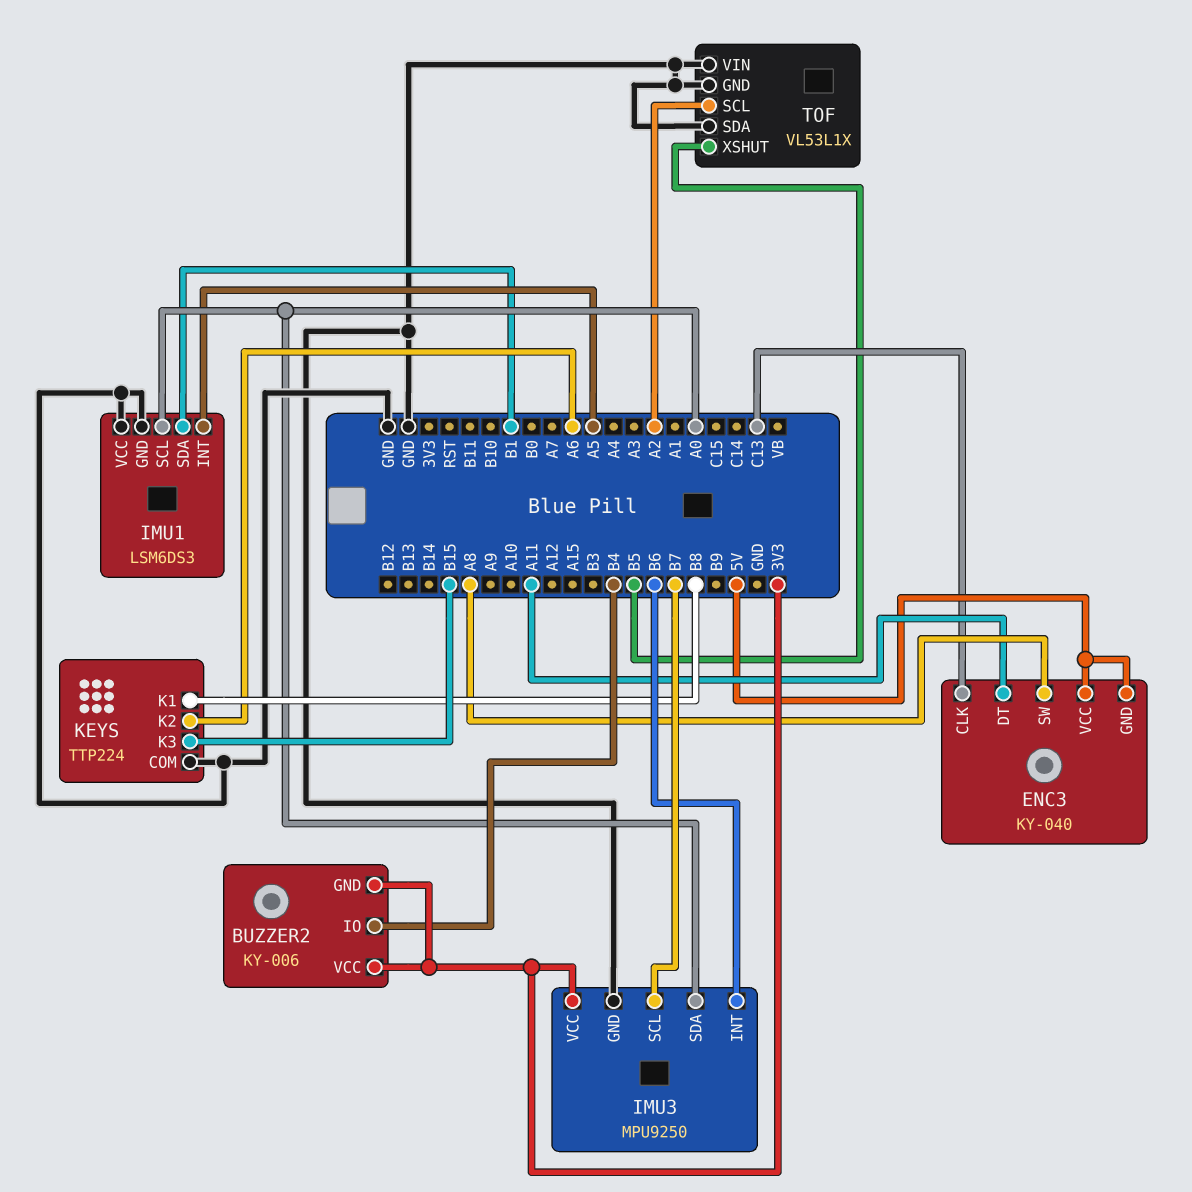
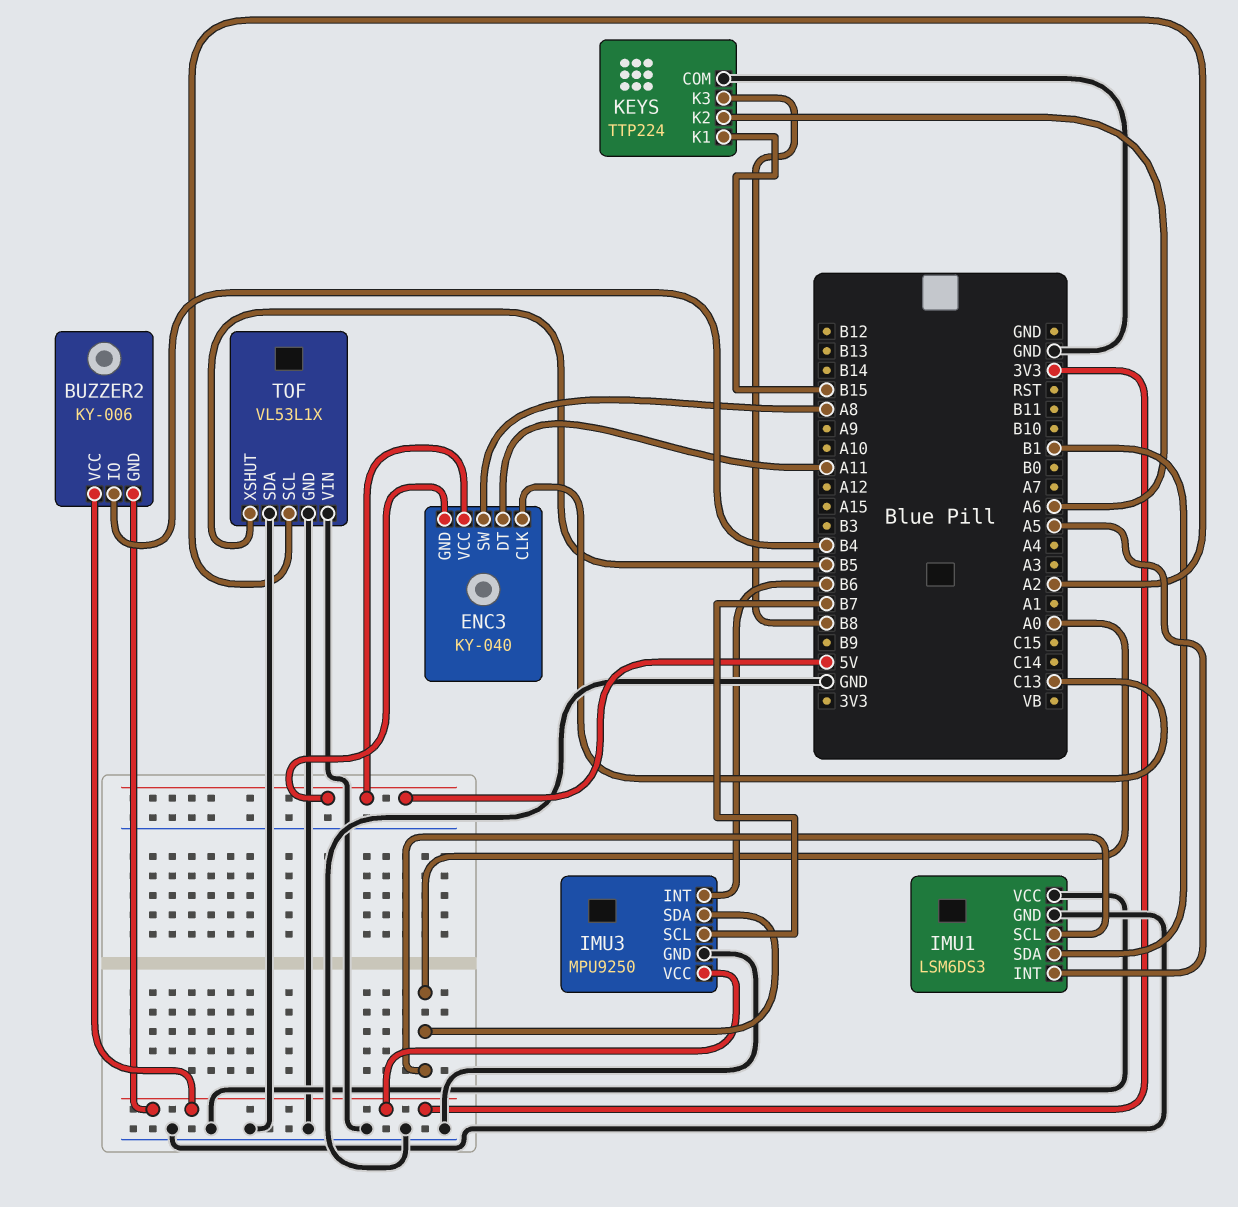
KEYS pin K1: B8 -> B15
KEYS pin K3: B15 -> B8

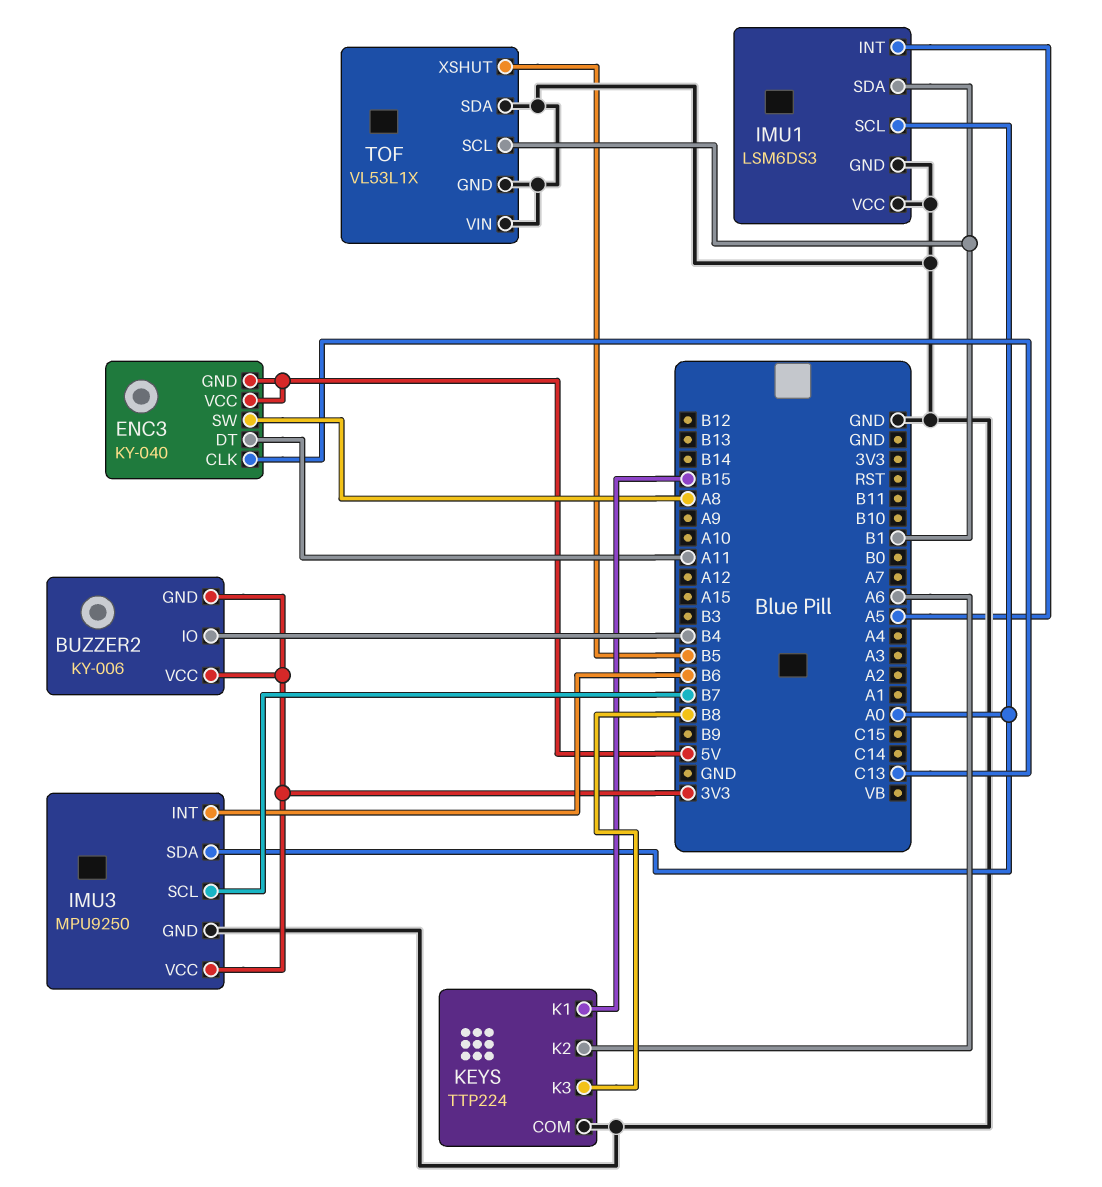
TOF pin SCL: A2 -> B1

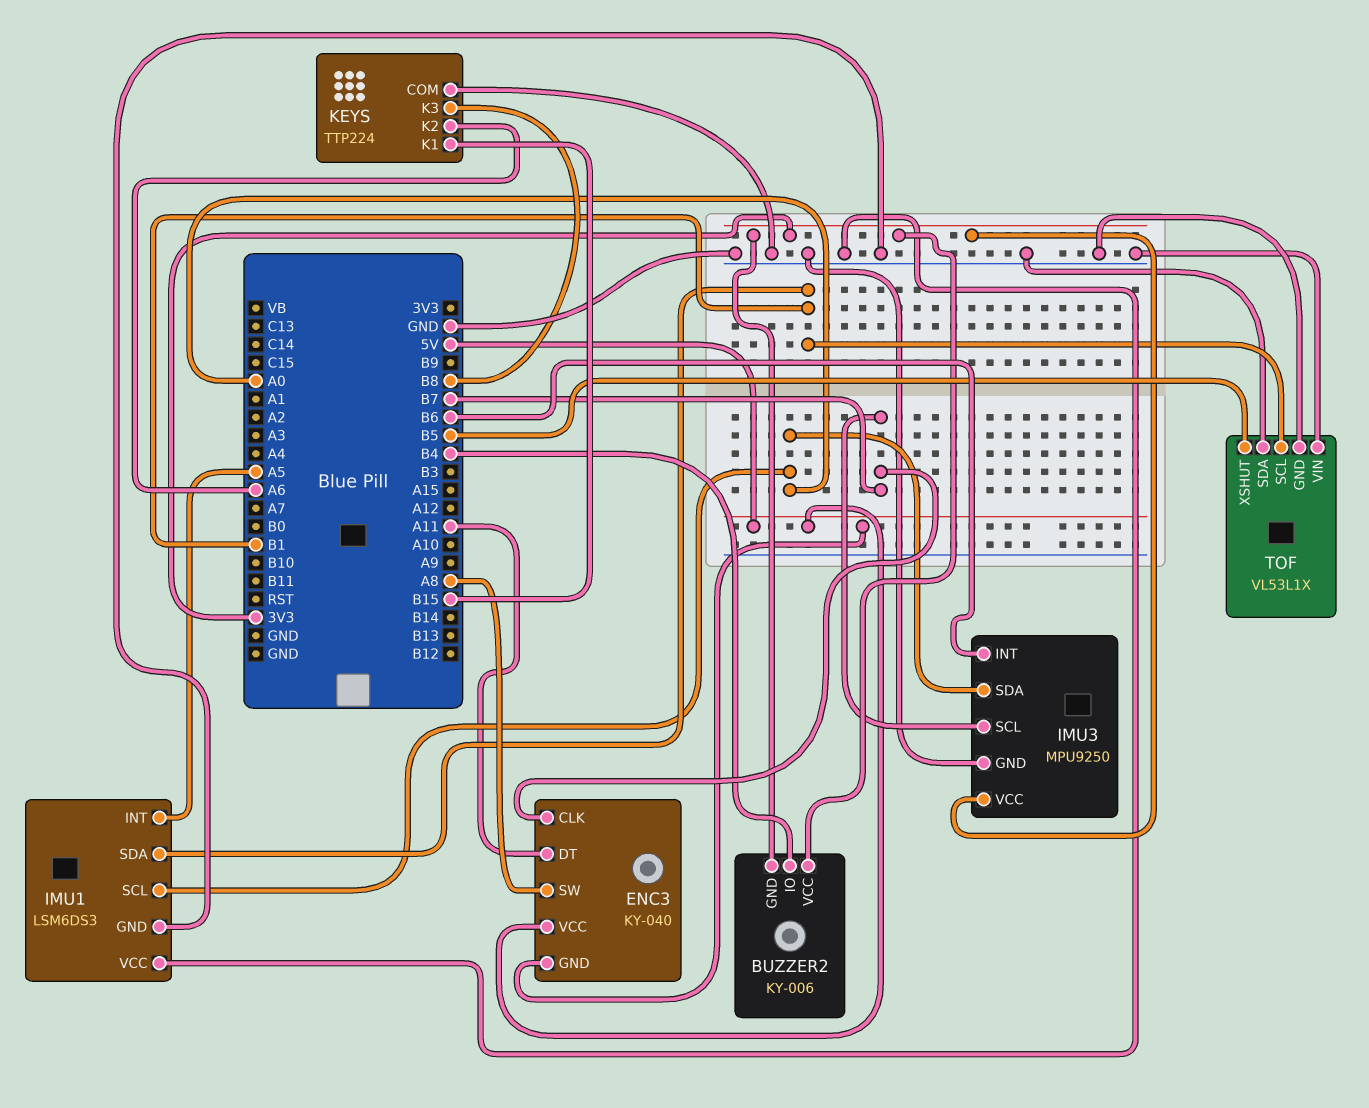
ENC3 pin CLK: C13 -> B7

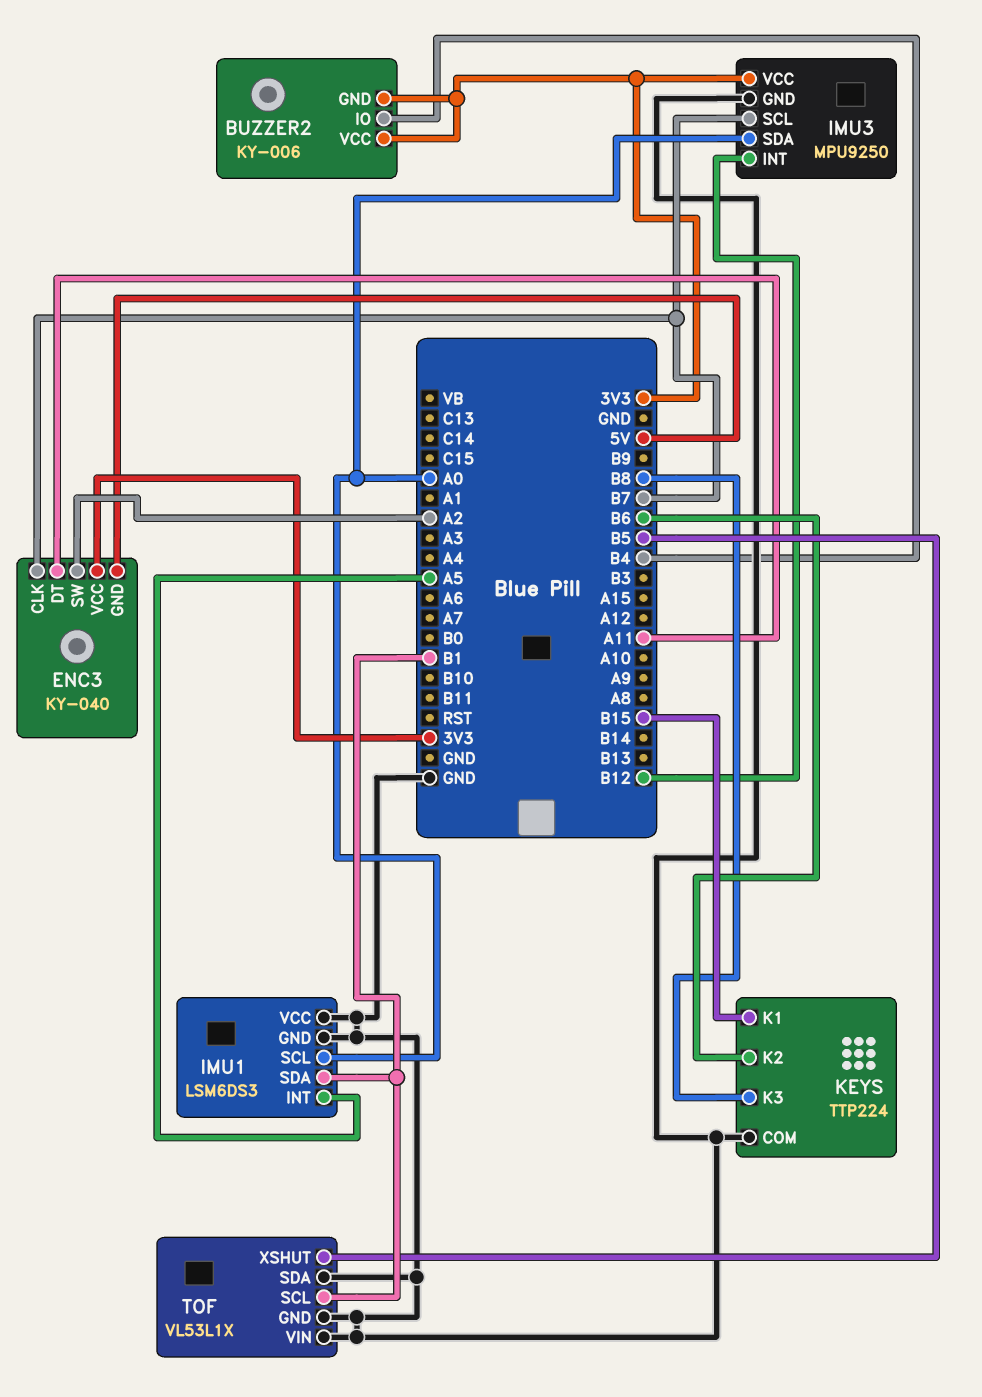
ENC3 pin SW: A8 -> A2
ENC3 pin VCC: 5V -> 3V3
IMU3 pin INT: B6 -> B12
KEYS pin K2: A6 -> B6

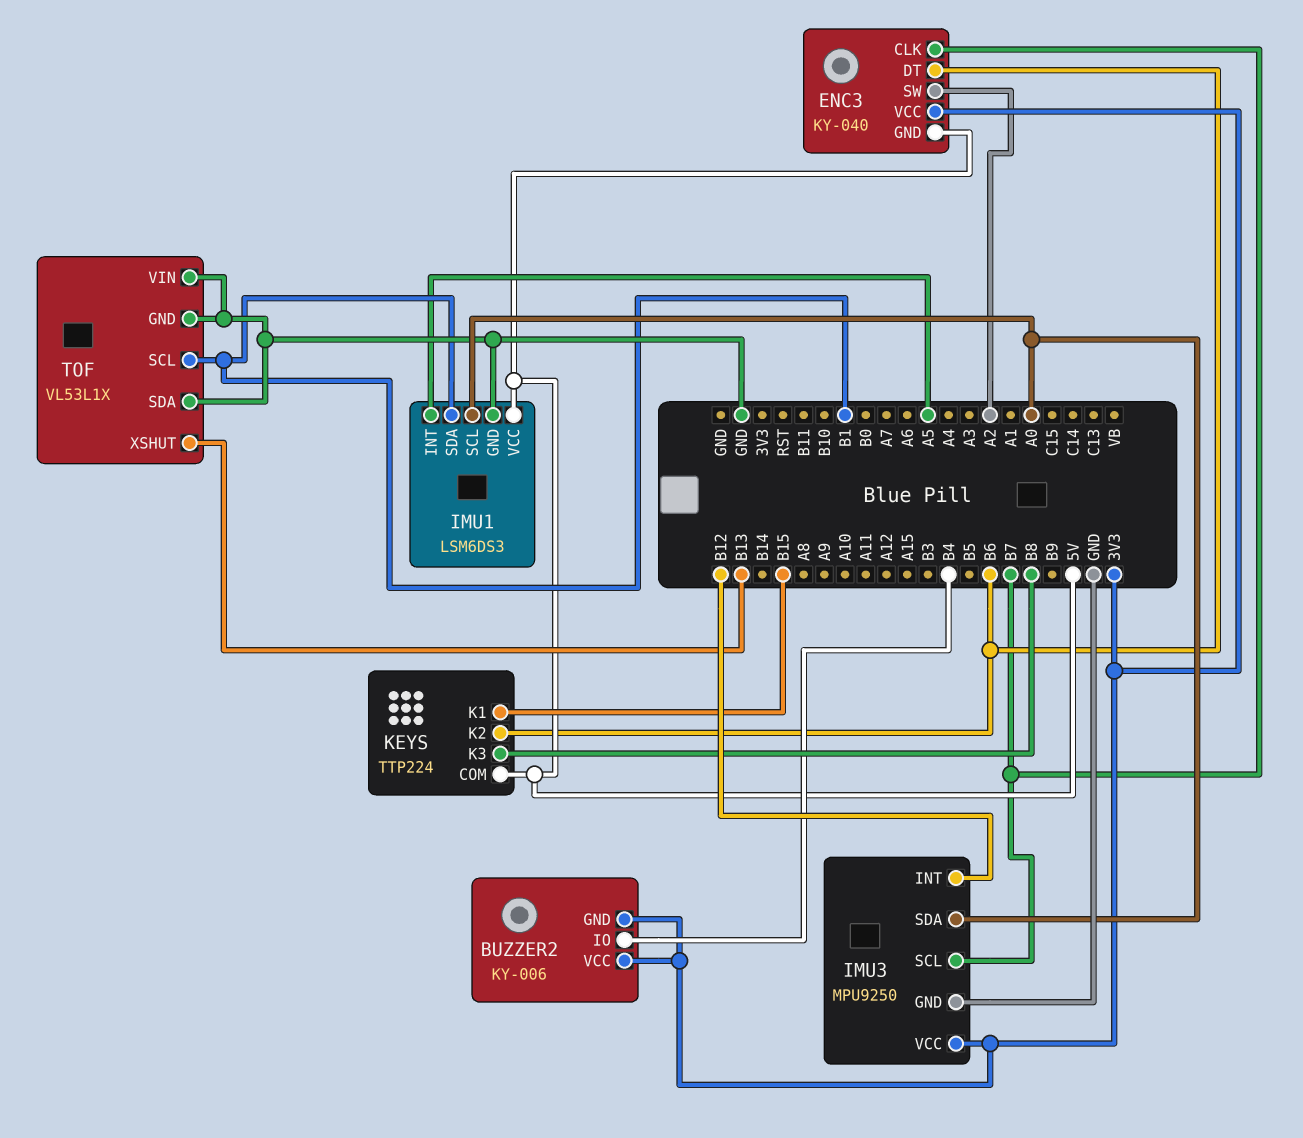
ENC3 pin DT: A11 -> B6
IMU1 pin VCC: GND -> 5V
KEYS pin COM: GND -> 5V
TOF pin XSHUT: B5 -> B13

